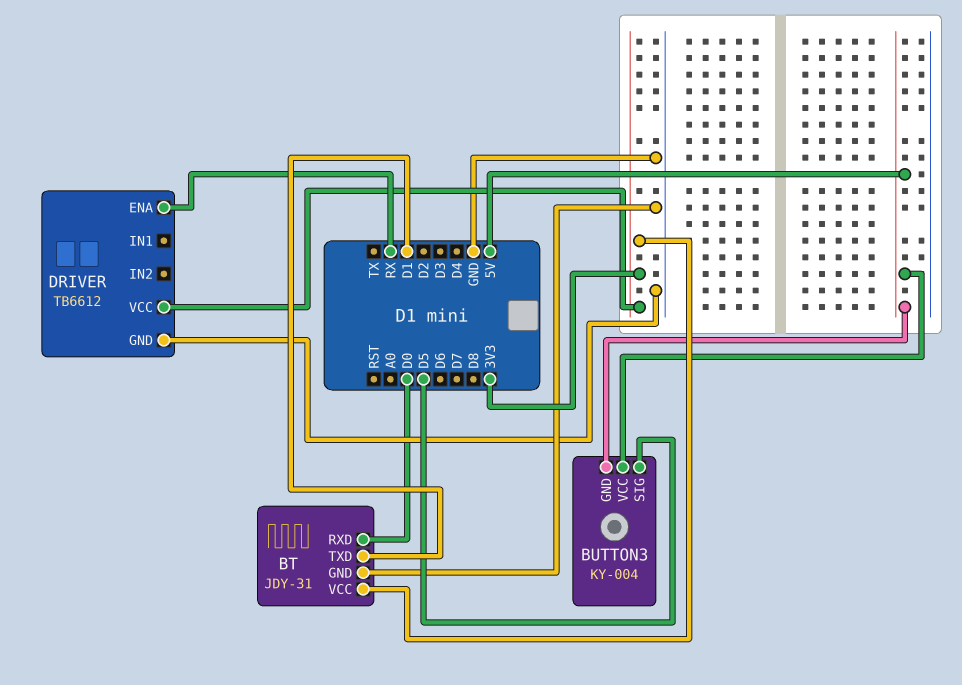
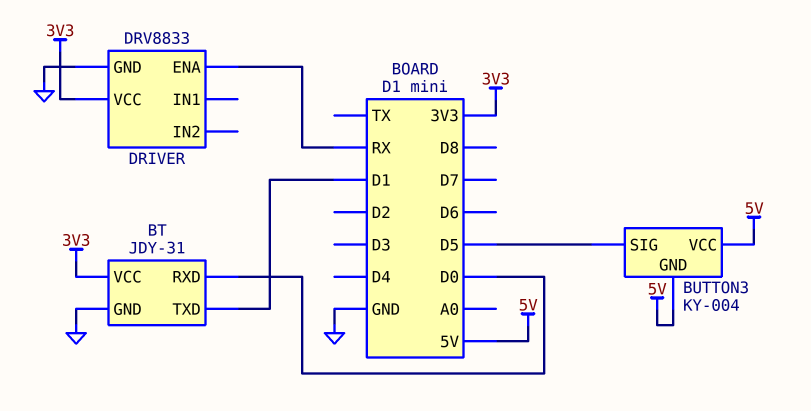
DRIVER: TB6612 -> DRV8833

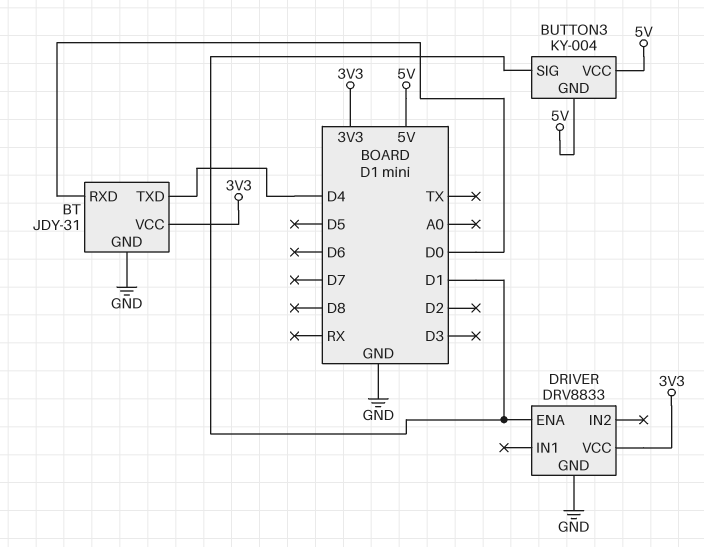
BT pin TXD: D1 -> D4
BUTTON3 pin SIG: D5 -> D1
DRIVER pin ENA: RX -> D1

